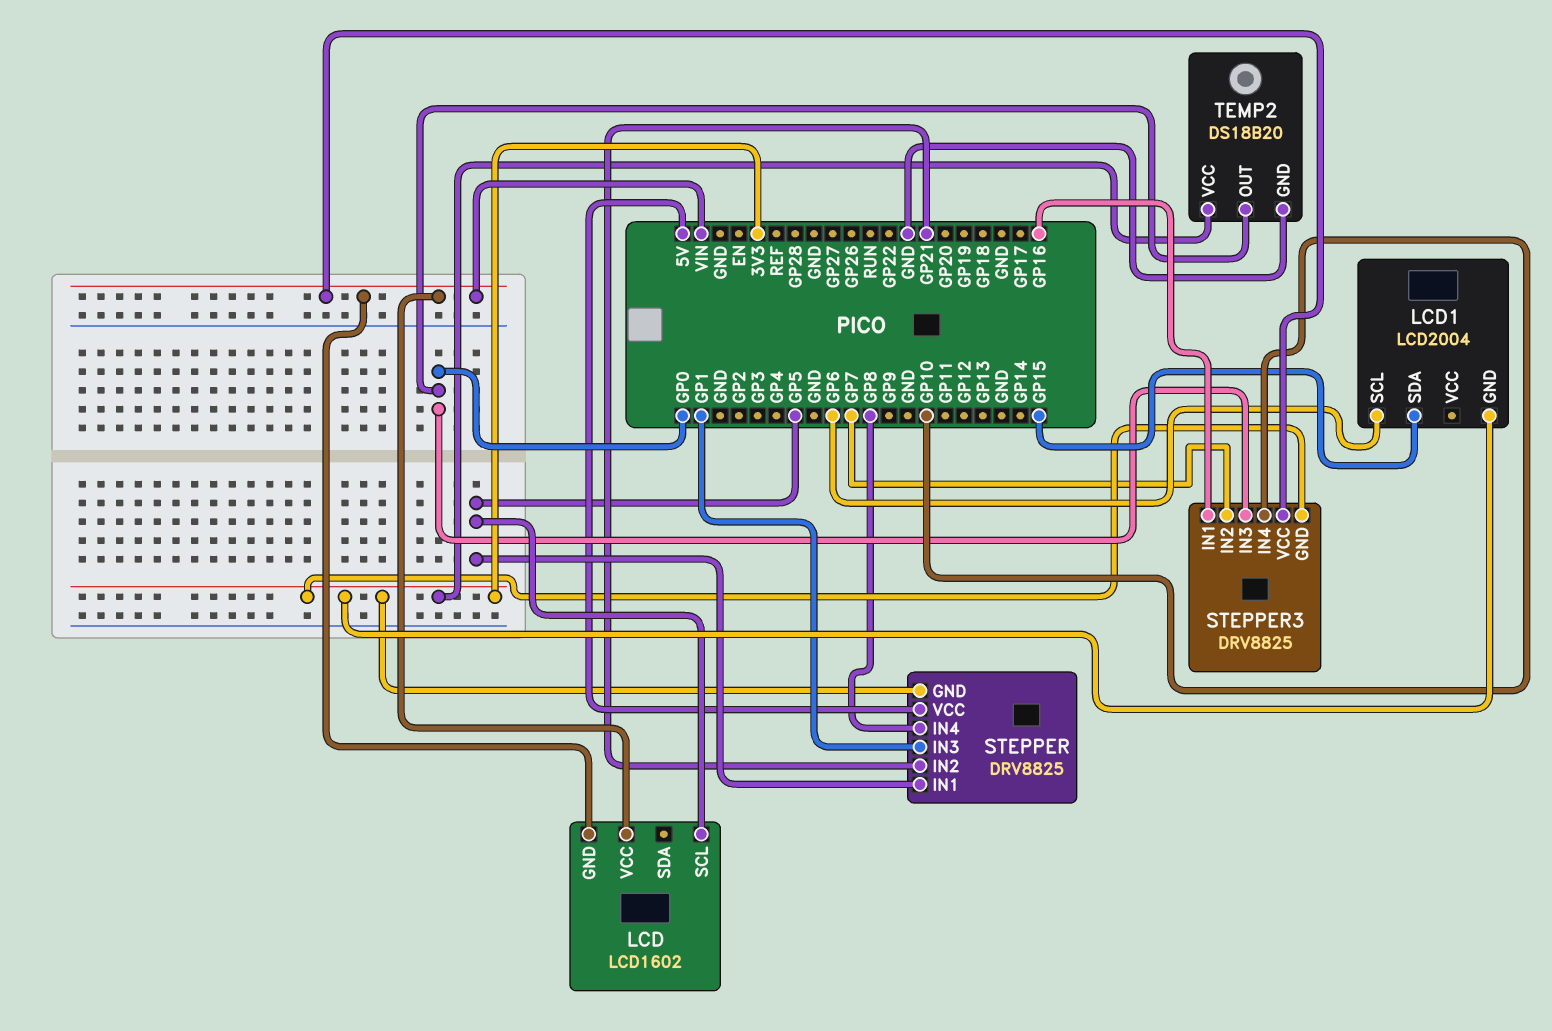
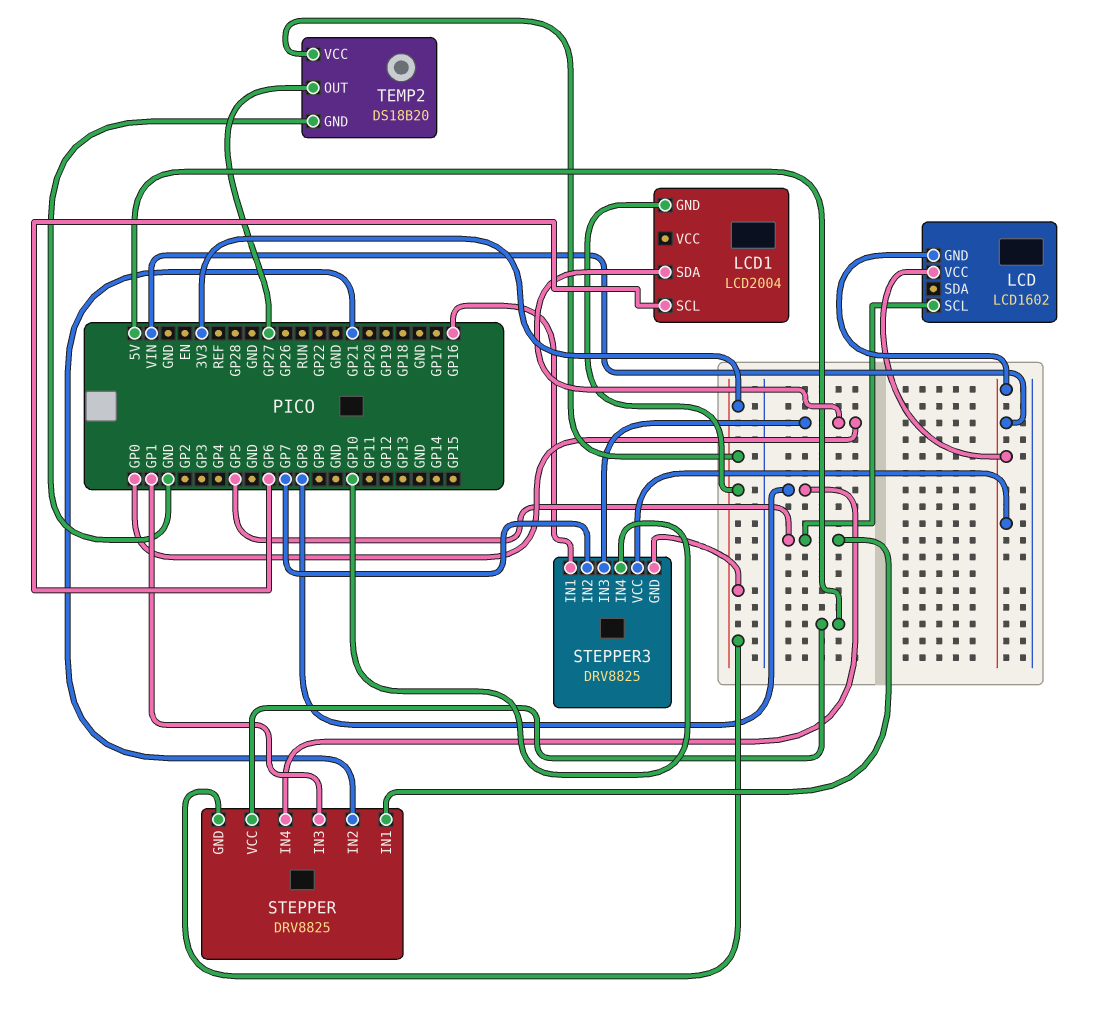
LCD1 pin SDA: GP15 -> GP0
TEMP2 pin OUT: GP0 -> GP27

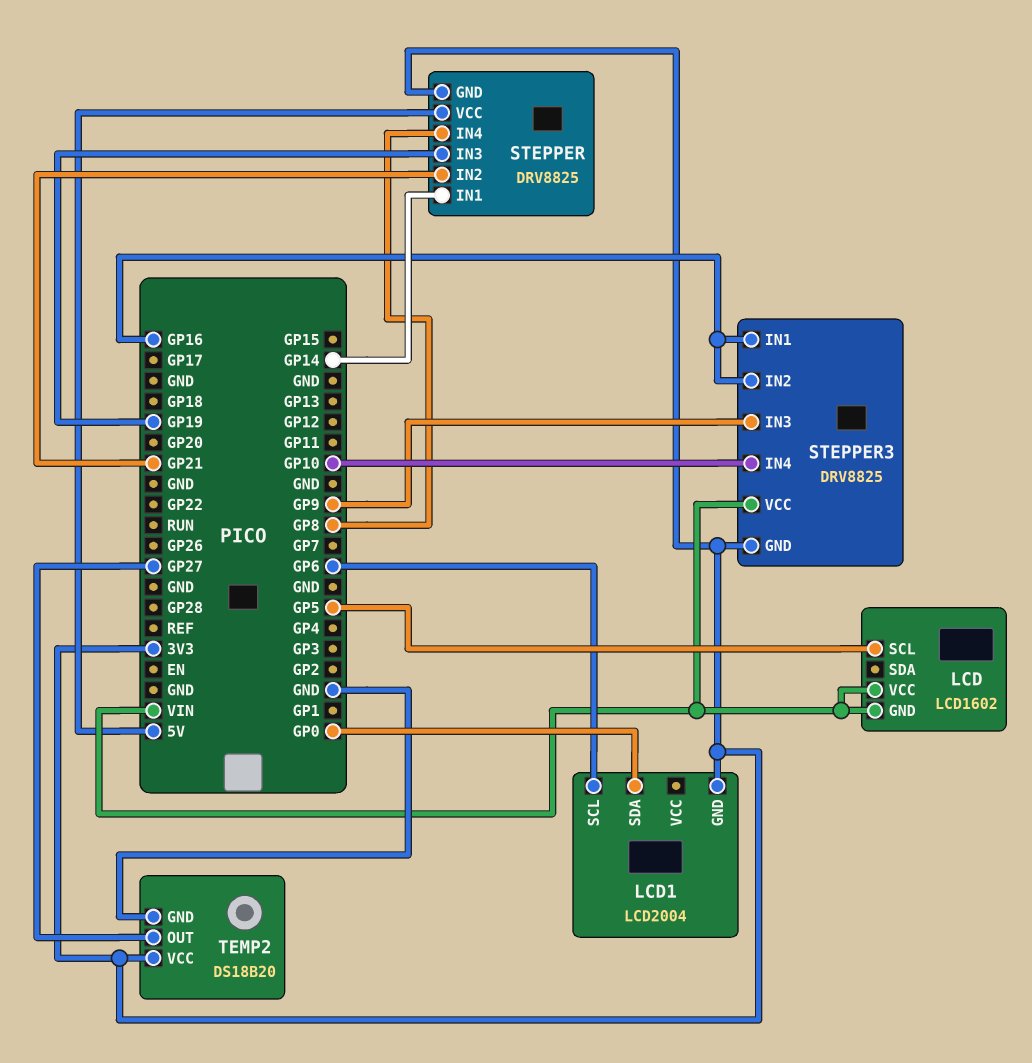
STEPPER pin IN1: GP5 -> GP14
STEPPER pin IN3: GP1 -> GP19
STEPPER3 pin IN2: GP7 -> GP16
STEPPER3 pin IN3: GP0 -> GP9

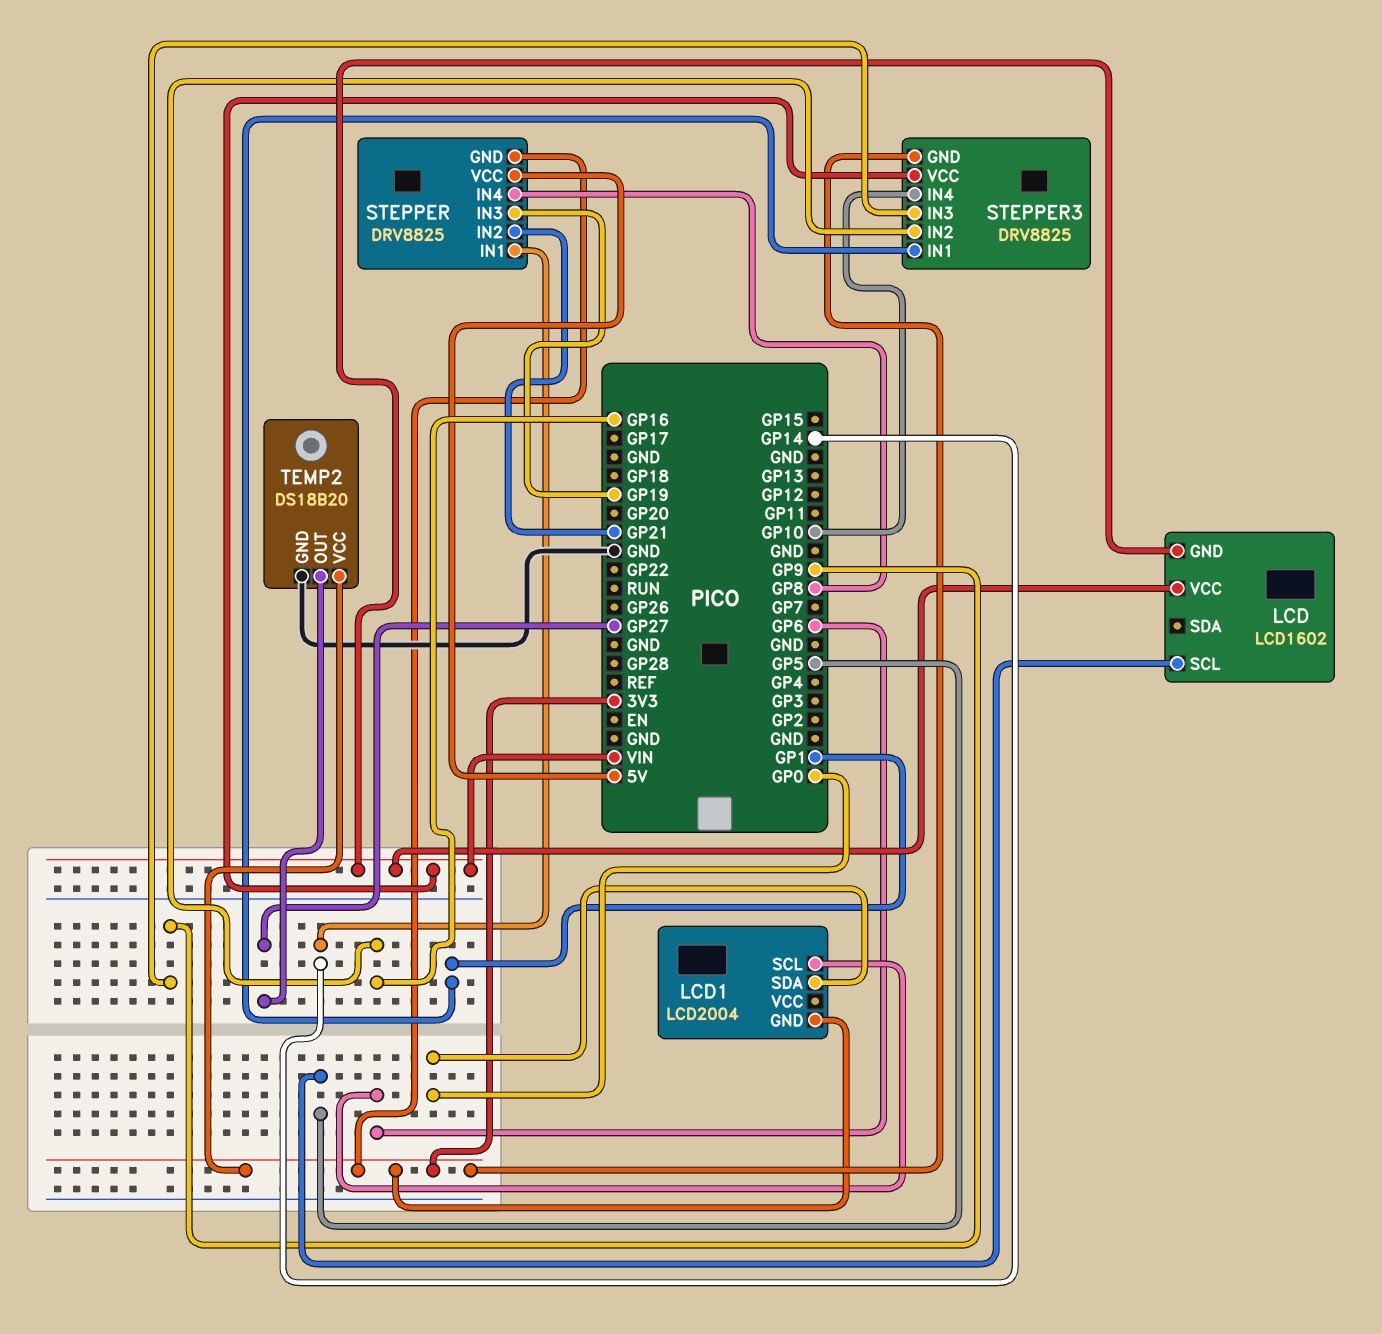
STEPPER3 pin IN1: GP16 -> GP1

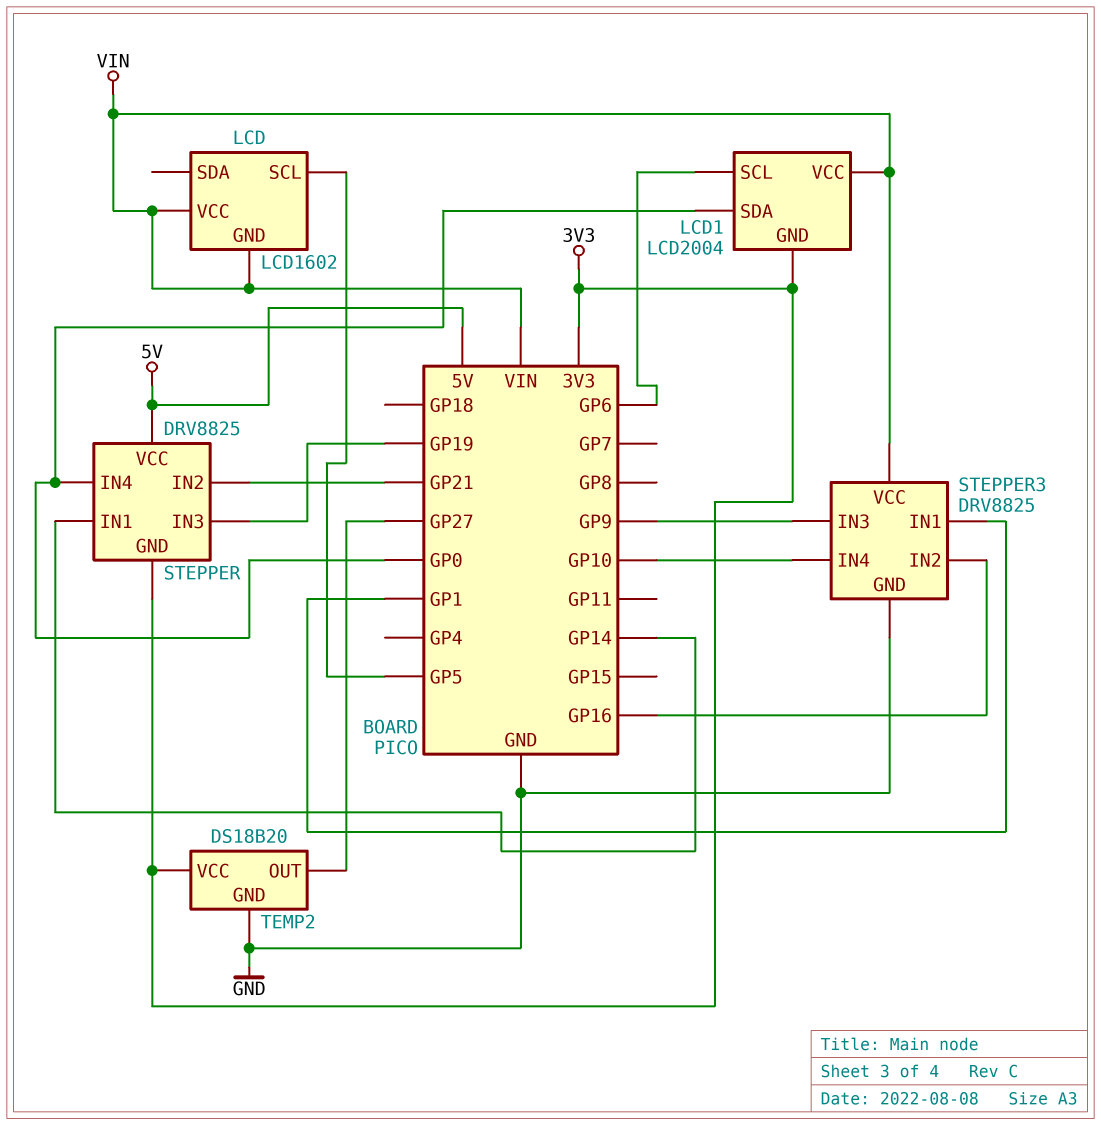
LCD1 pin VCC: none -> VIN
STEPPER pin IN4: GP8 -> GP0
STEPPER3 pin GND: 3V3 -> GND

